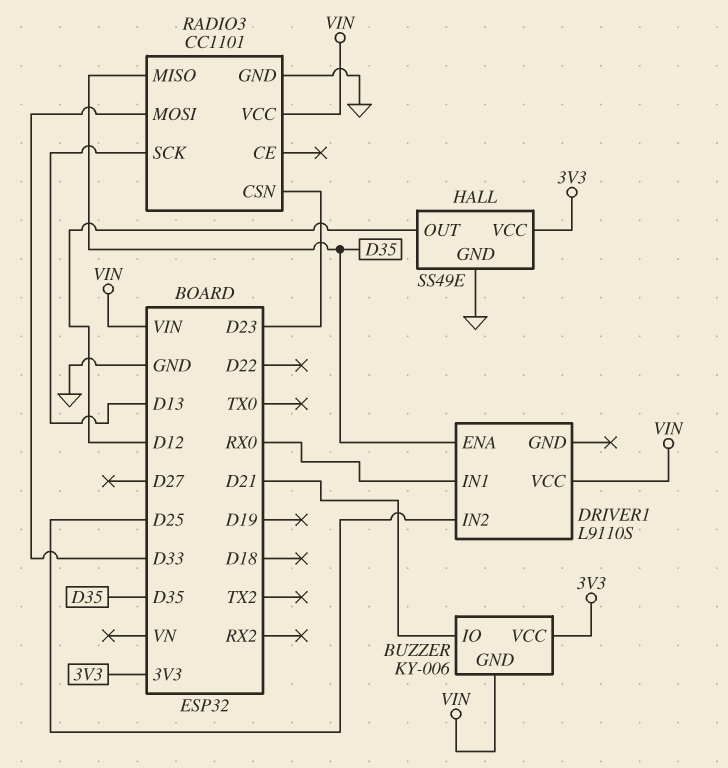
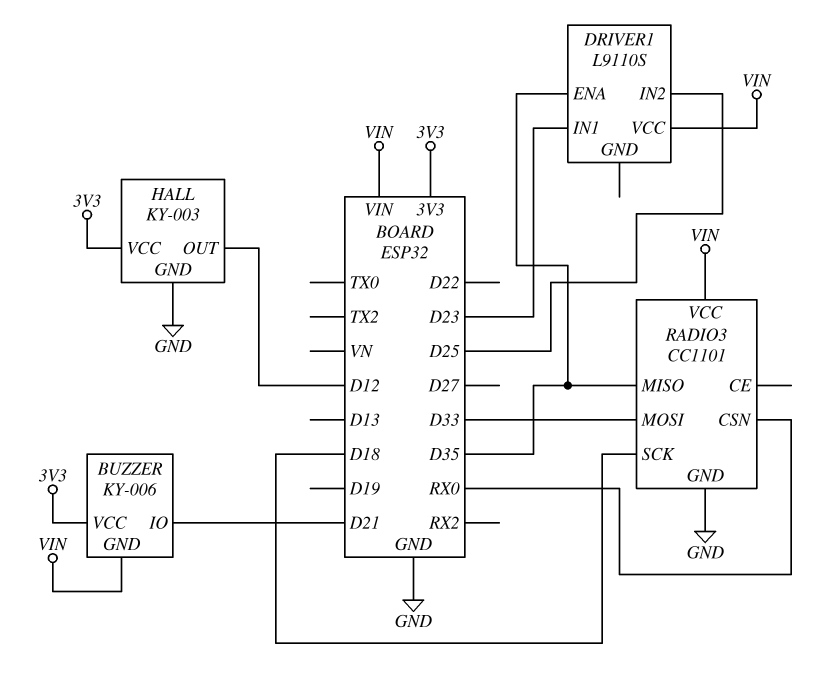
DRIVER1 pin IN1: RX0 -> D23
HALL: SS49E -> KY-003
RADIO3 pin CSN: D23 -> RX0
RADIO3 pin SCK: D13 -> D18

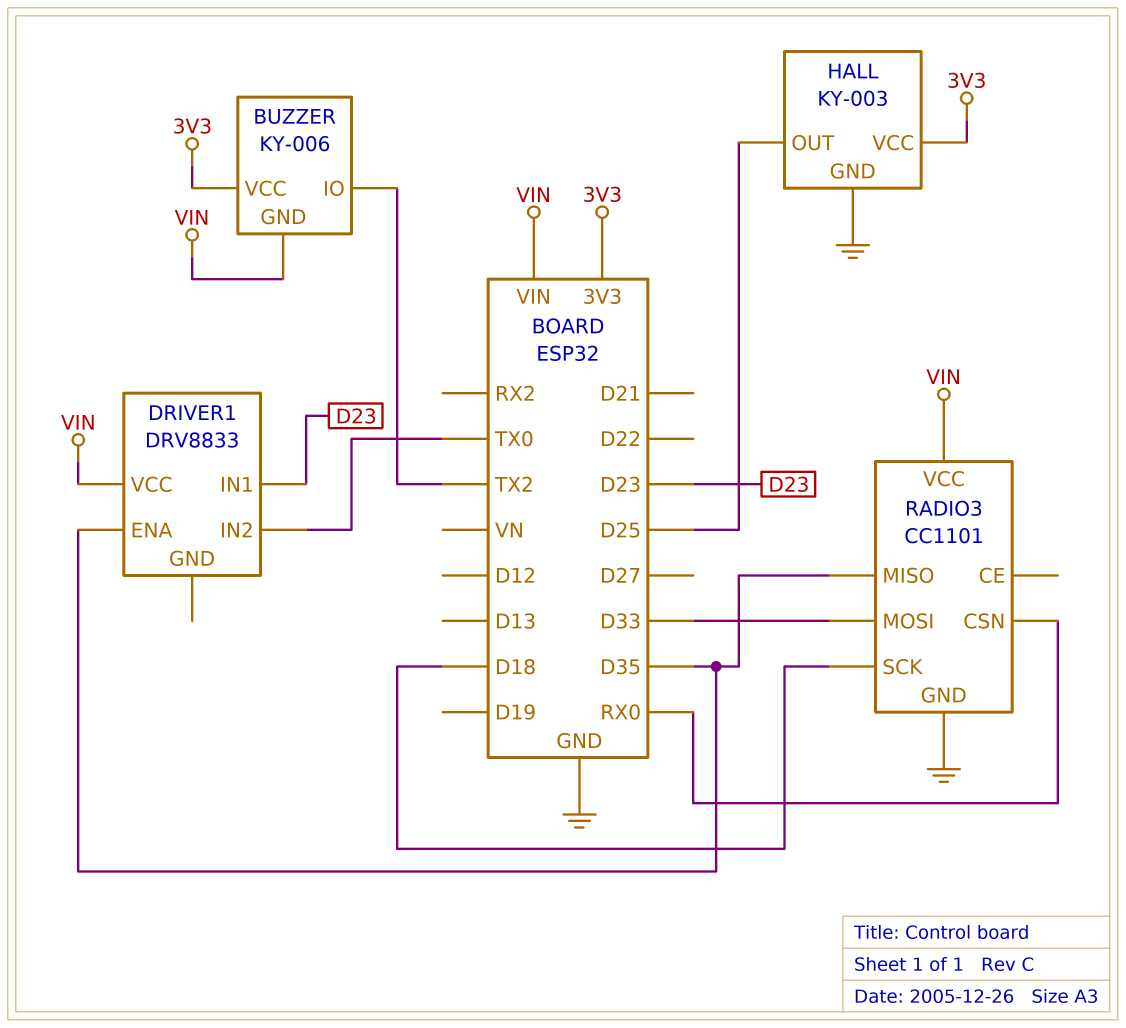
BUZZER pin IO: D21 -> TX2
DRIVER1: L9110S -> DRV8833
DRIVER1 pin IN2: D25 -> TX0
HALL pin OUT: D12 -> D25

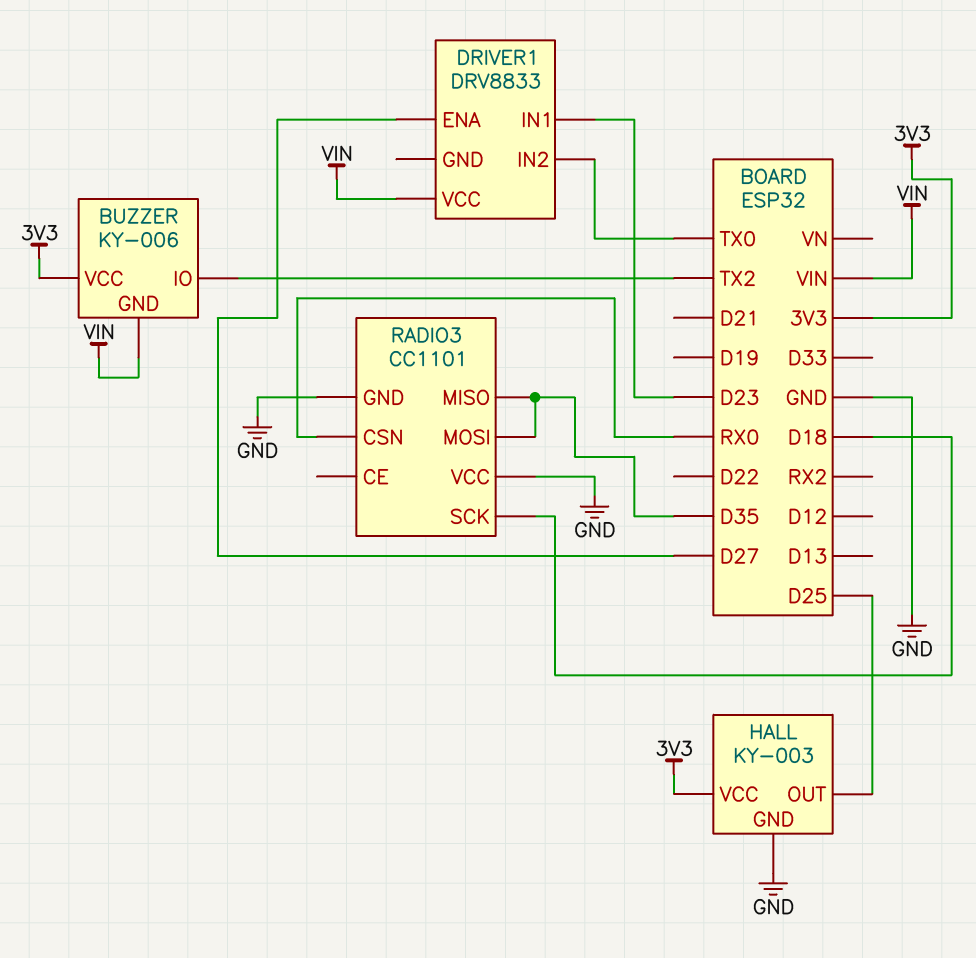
DRIVER1 pin ENA: D35 -> D27
RADIO3 pin MOSI: D33 -> D35
RADIO3 pin VCC: VIN -> GND

